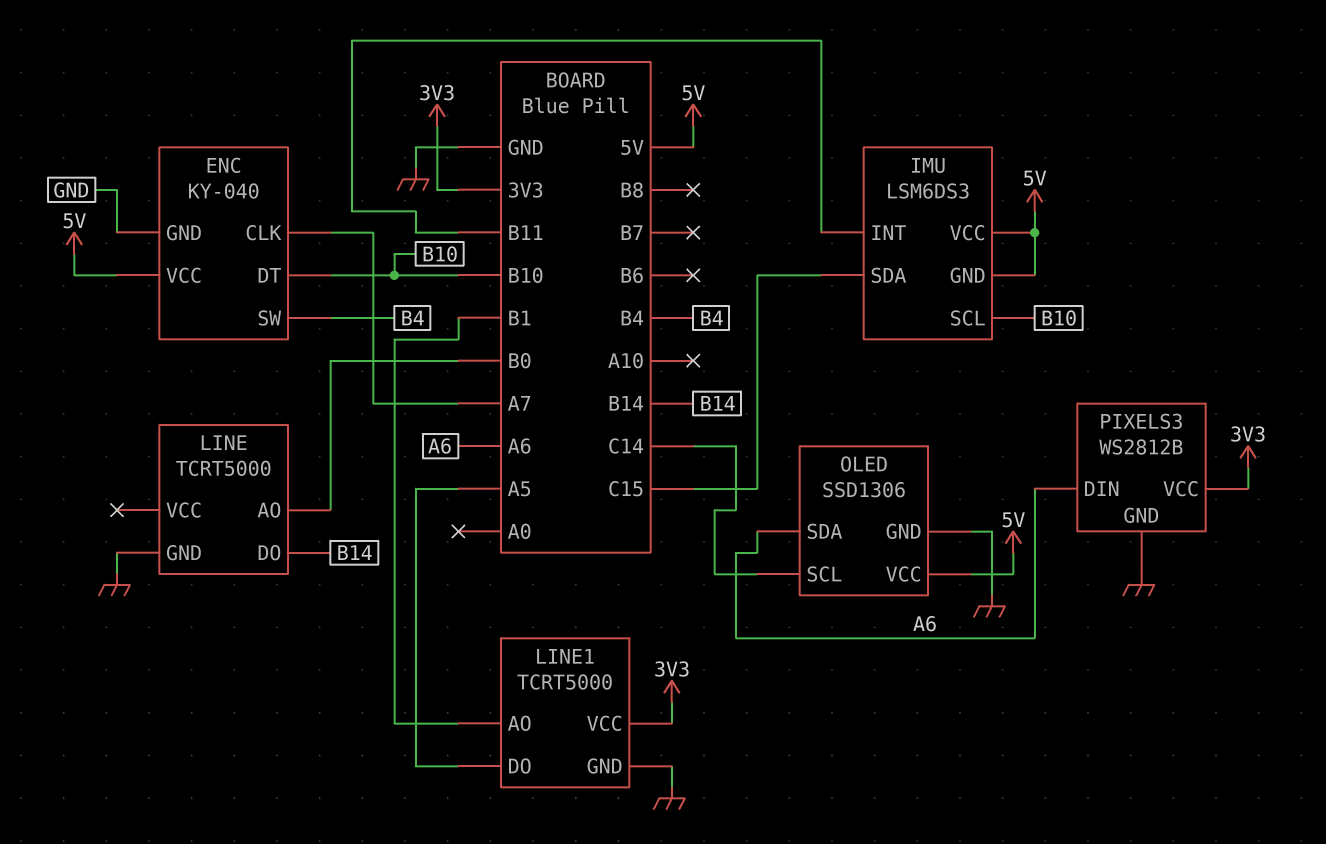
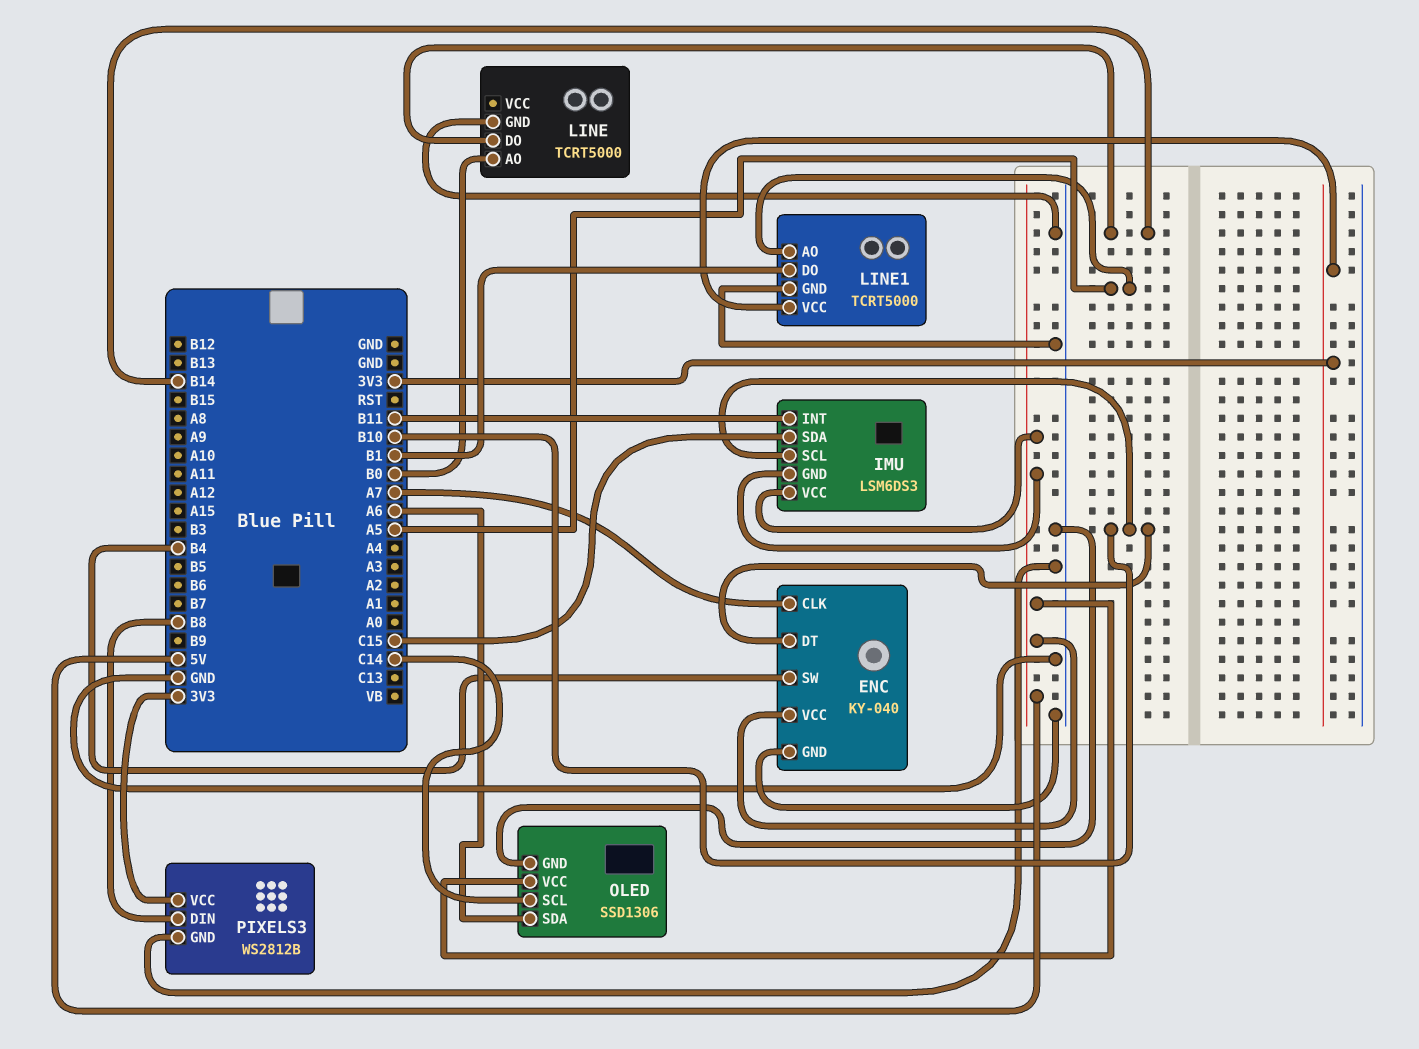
LINE1 pin AO: B1 -> A5
LINE1 pin DO: A5 -> B1
PIXELS3 pin DIN: A6 -> B8

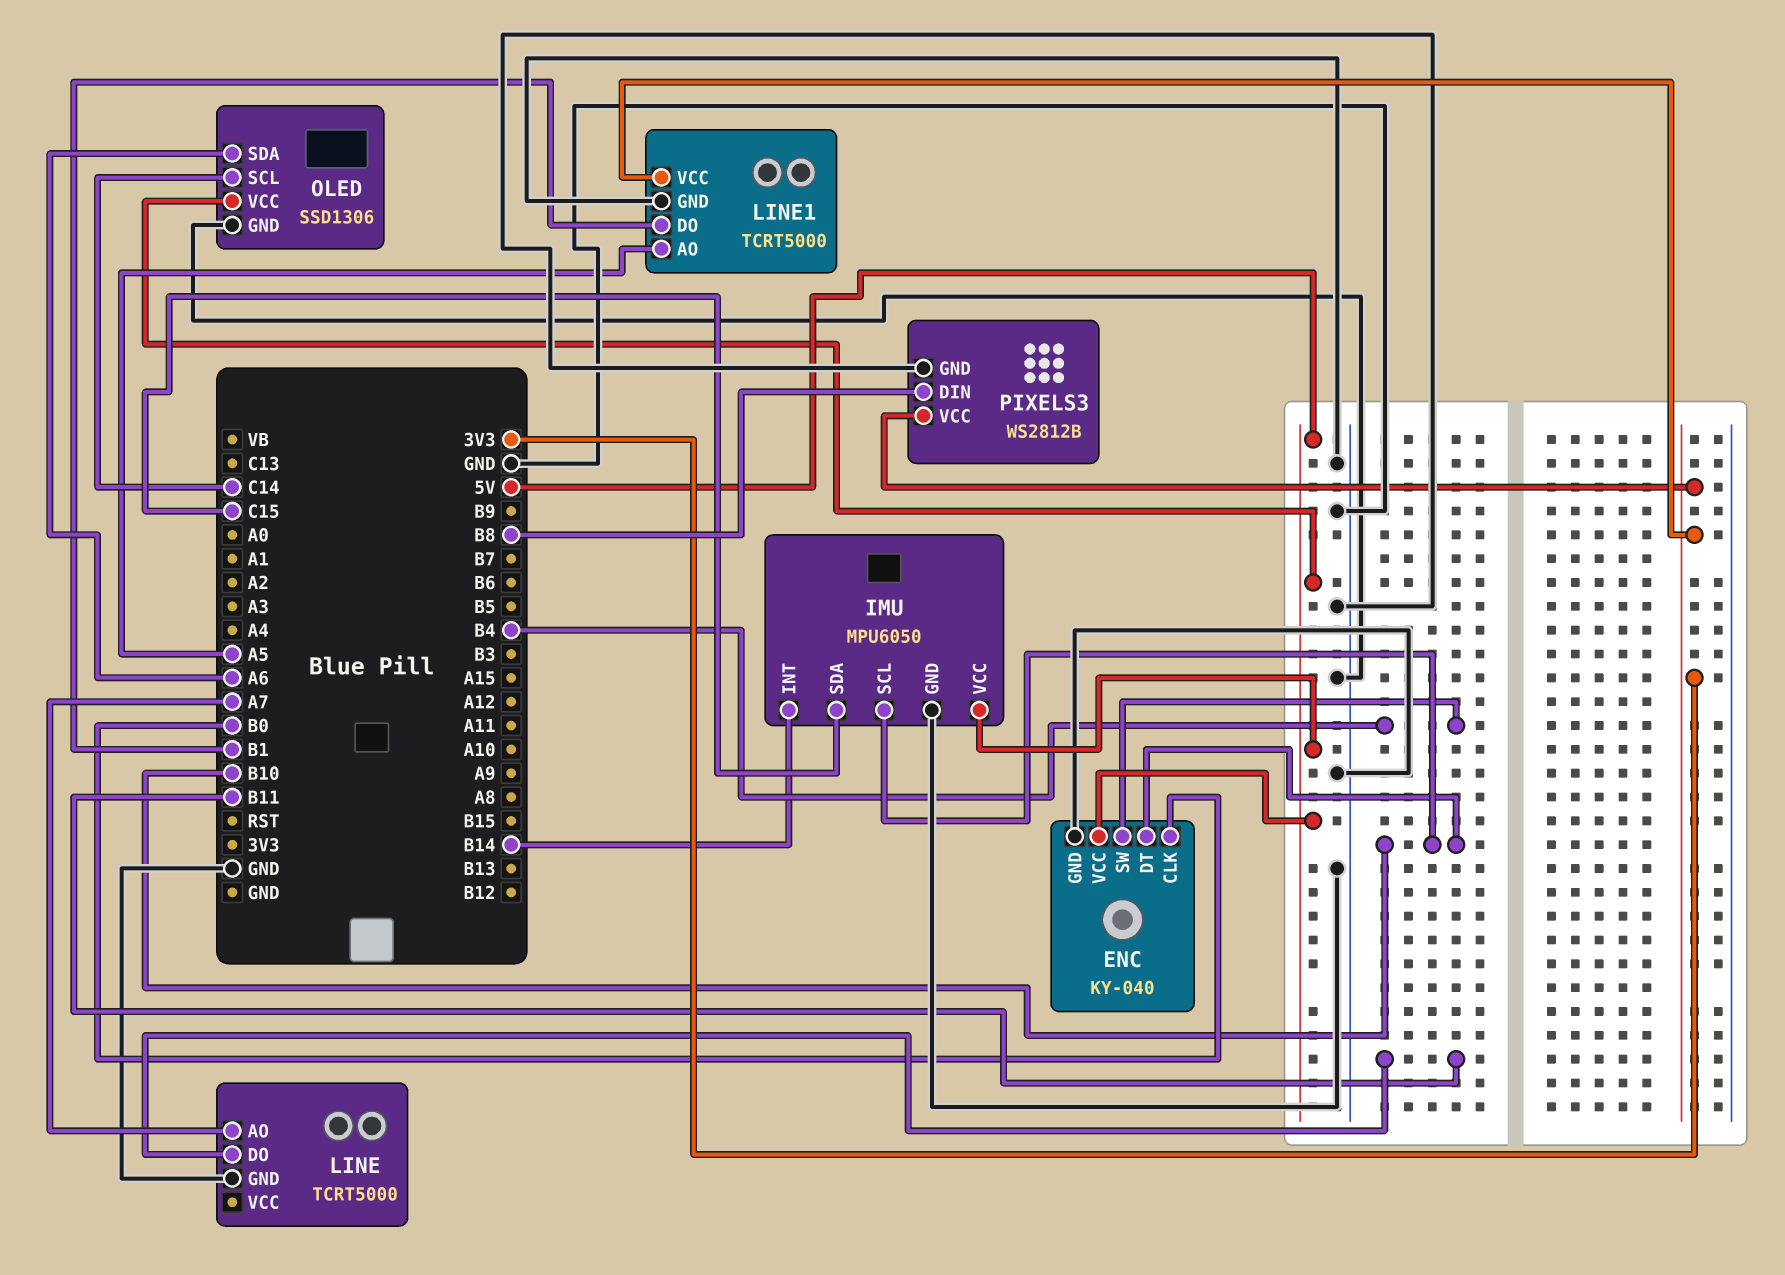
ENC pin CLK: A7 -> B0
IMU: LSM6DS3 -> MPU6050
IMU pin GND: 5V -> GND
IMU pin INT: B11 -> B14
LINE pin AO: B0 -> A7
LINE pin DO: B14 -> B11

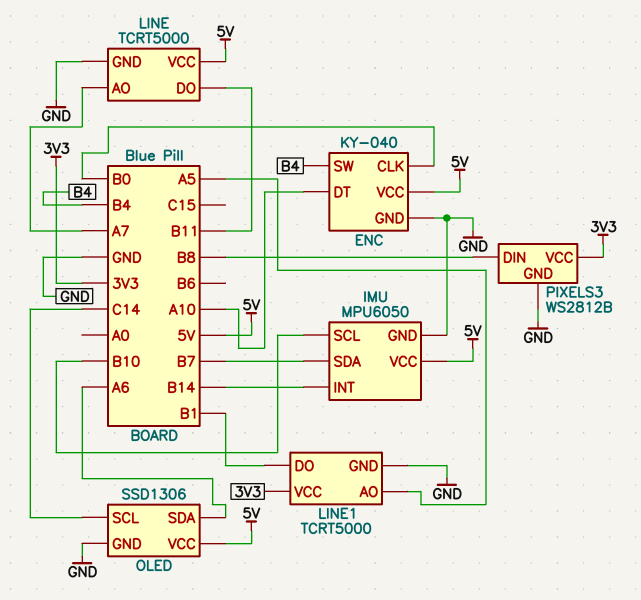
ENC pin DT: B10 -> A10
IMU pin SDA: C15 -> B7
LINE pin VCC: none -> 5V

